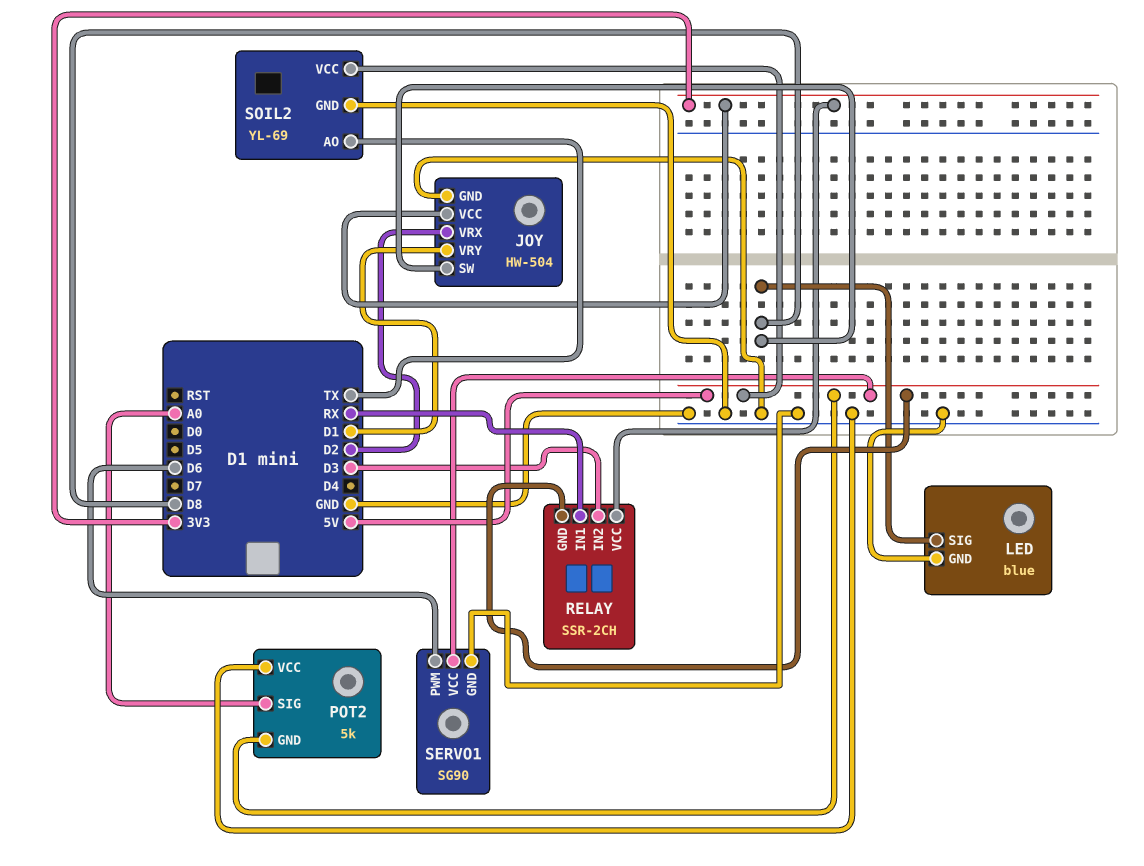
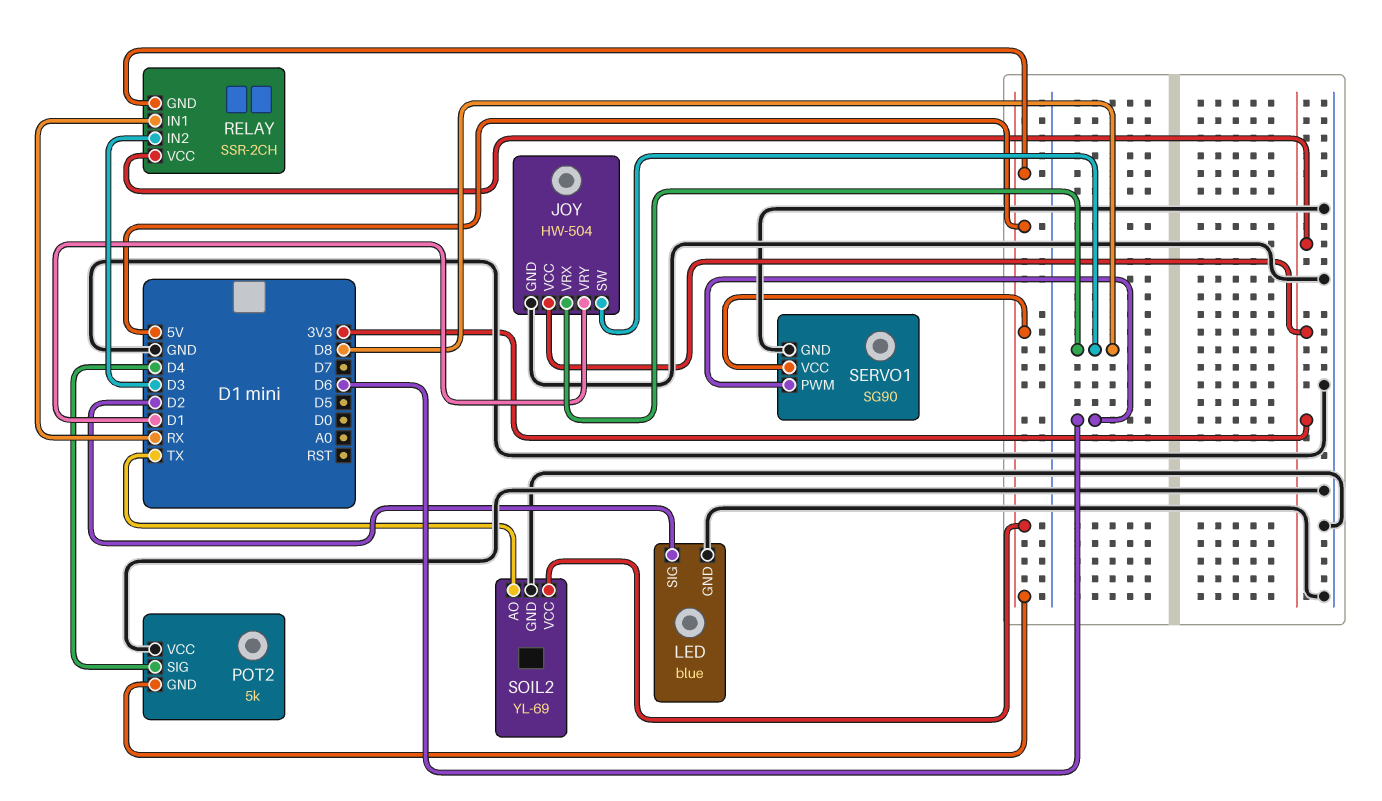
JOY pin VRX: D2 -> D8
LED pin SIG: D8 -> D2
POT2 pin SIG: A0 -> D4

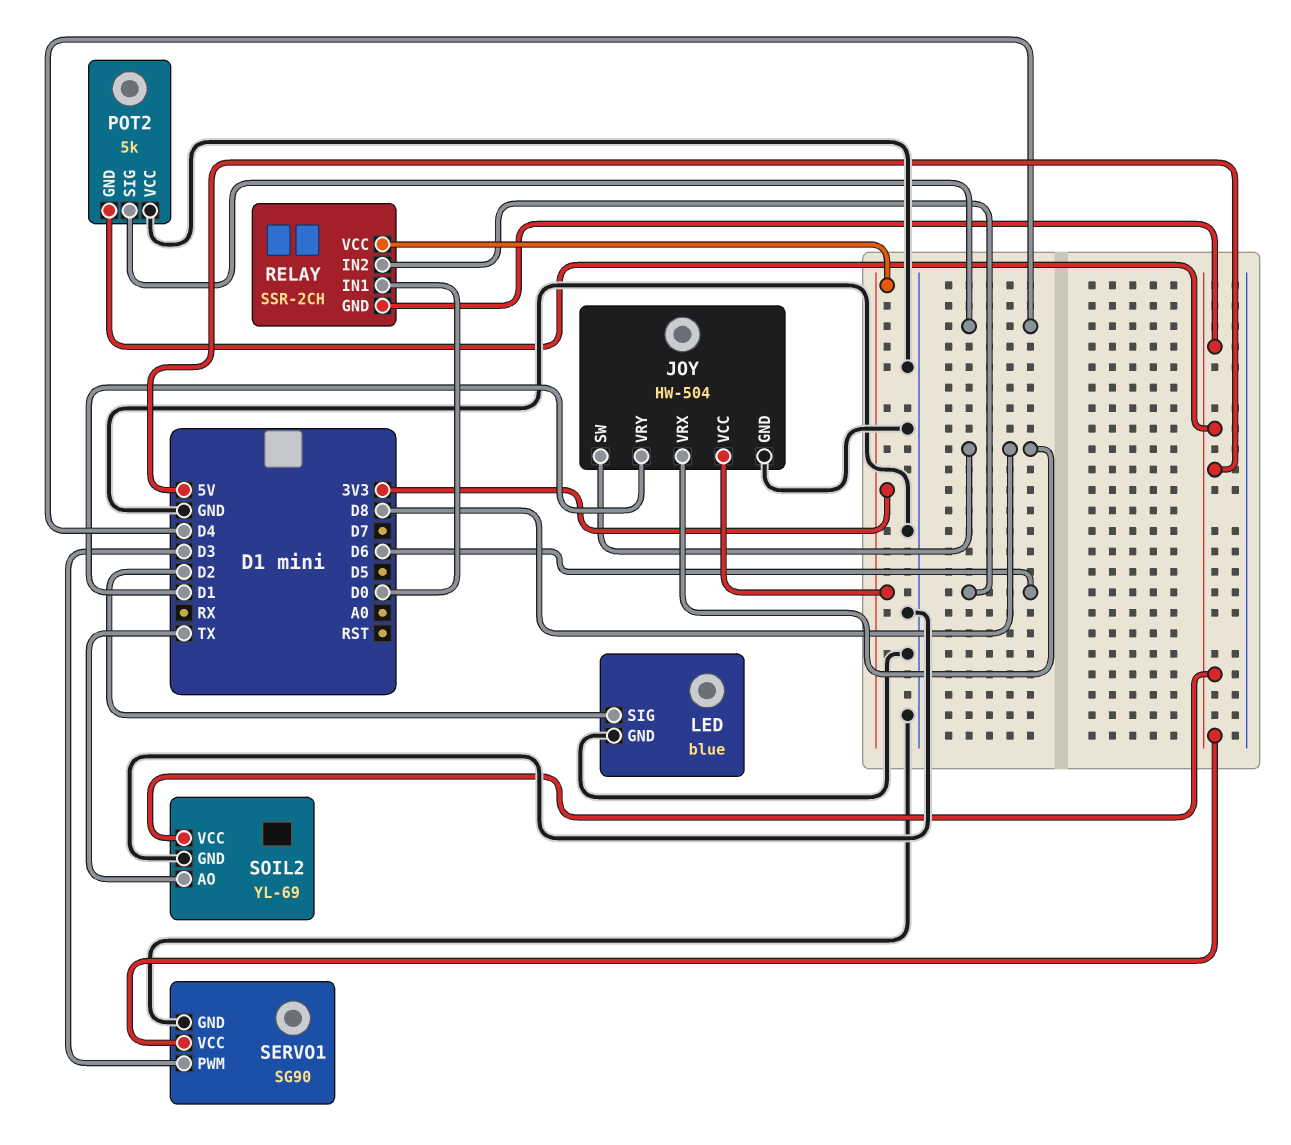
RELAY pin IN1: RX -> D0
RELAY pin IN2: D3 -> D6
SERVO1 pin PWM: D6 -> D3

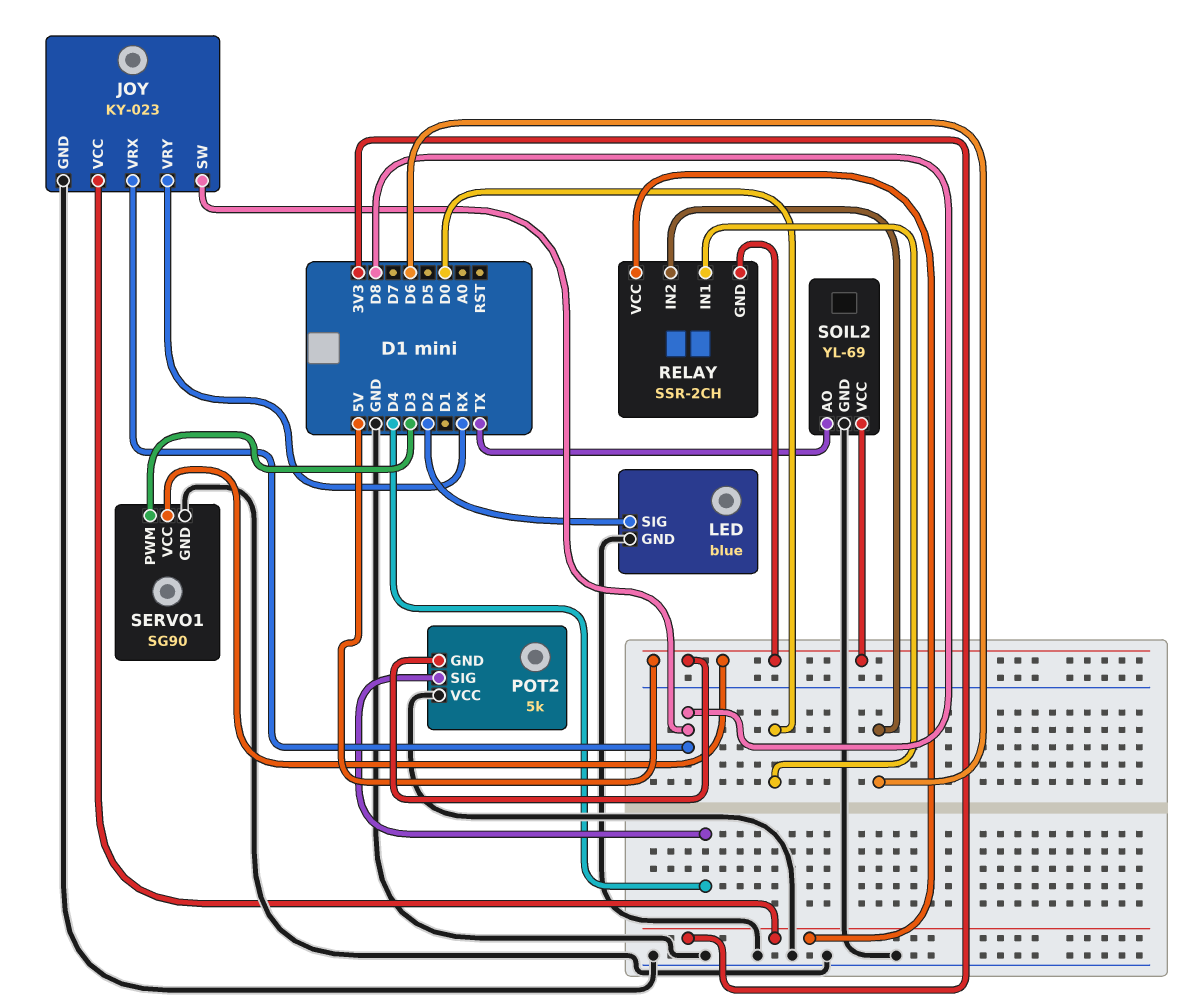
JOY: HW-504 -> KY-023
JOY pin VRY: D1 -> RX

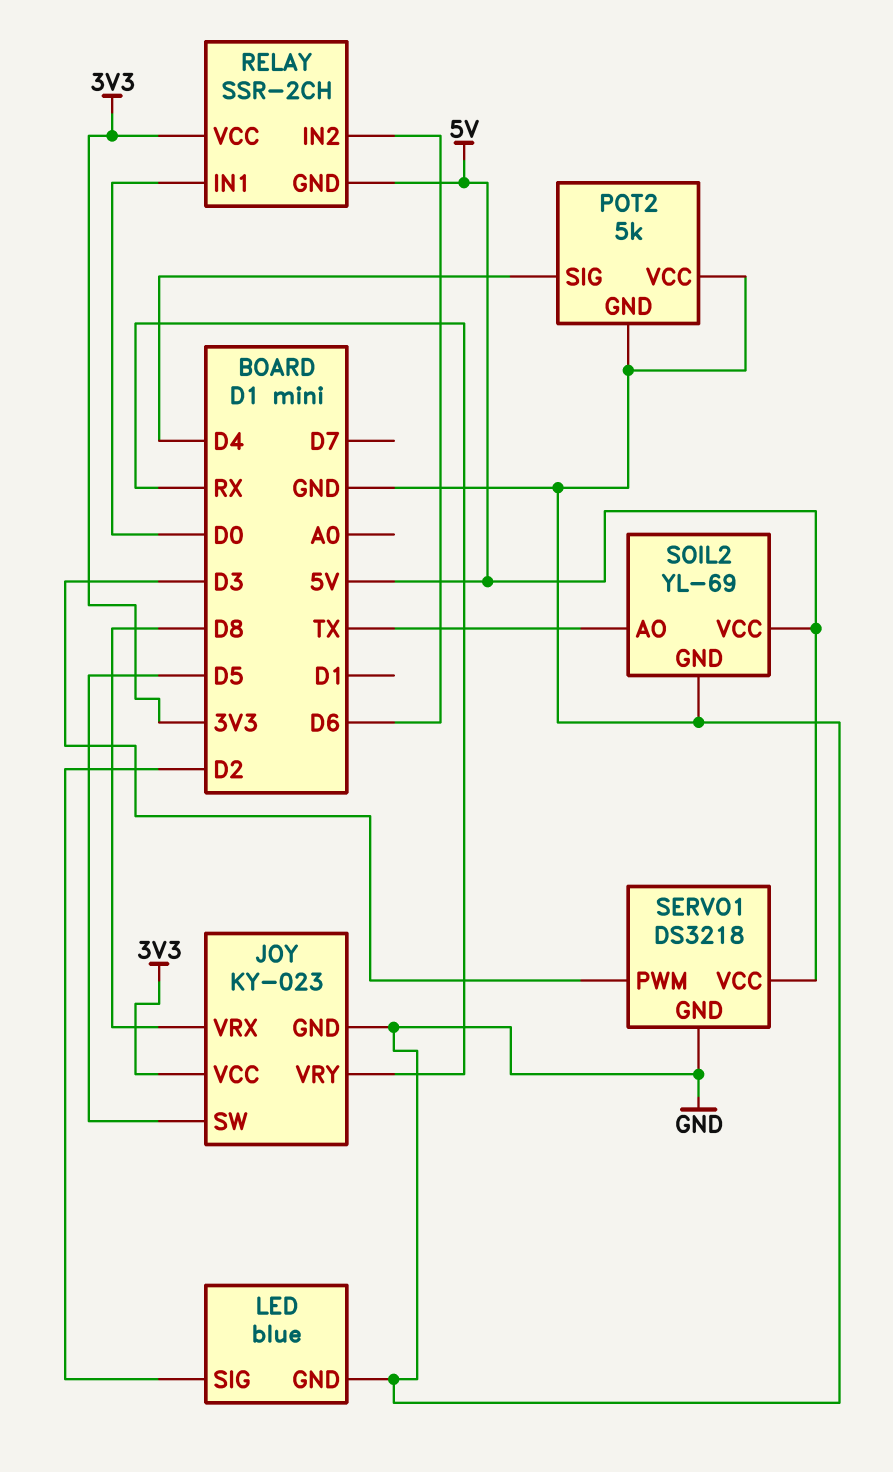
JOY pin SW: D8 -> D5
POT2 pin GND: 5V -> GND
SERVO1: SG90 -> DS3218

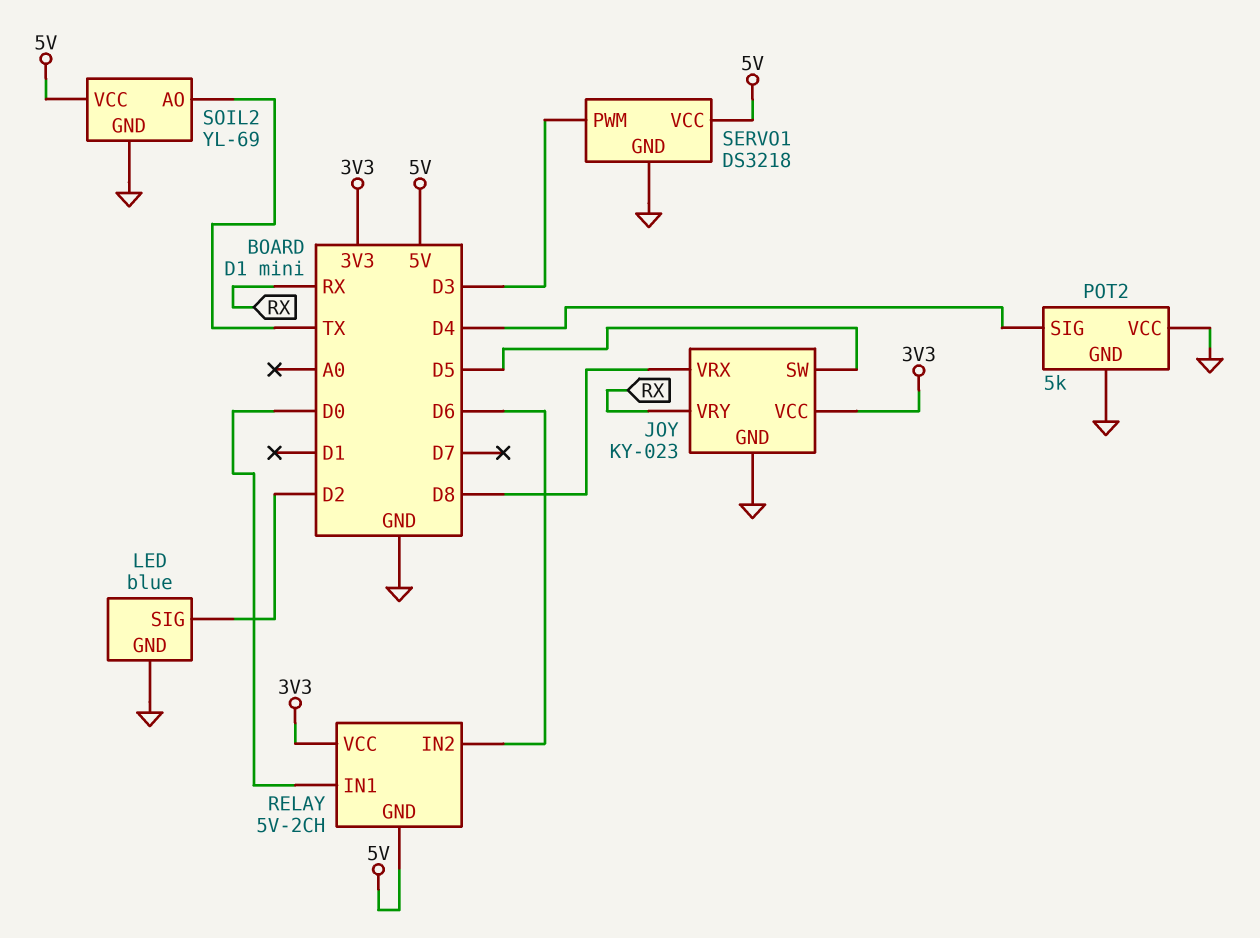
RELAY: SSR-2CH -> 5V-2CH

